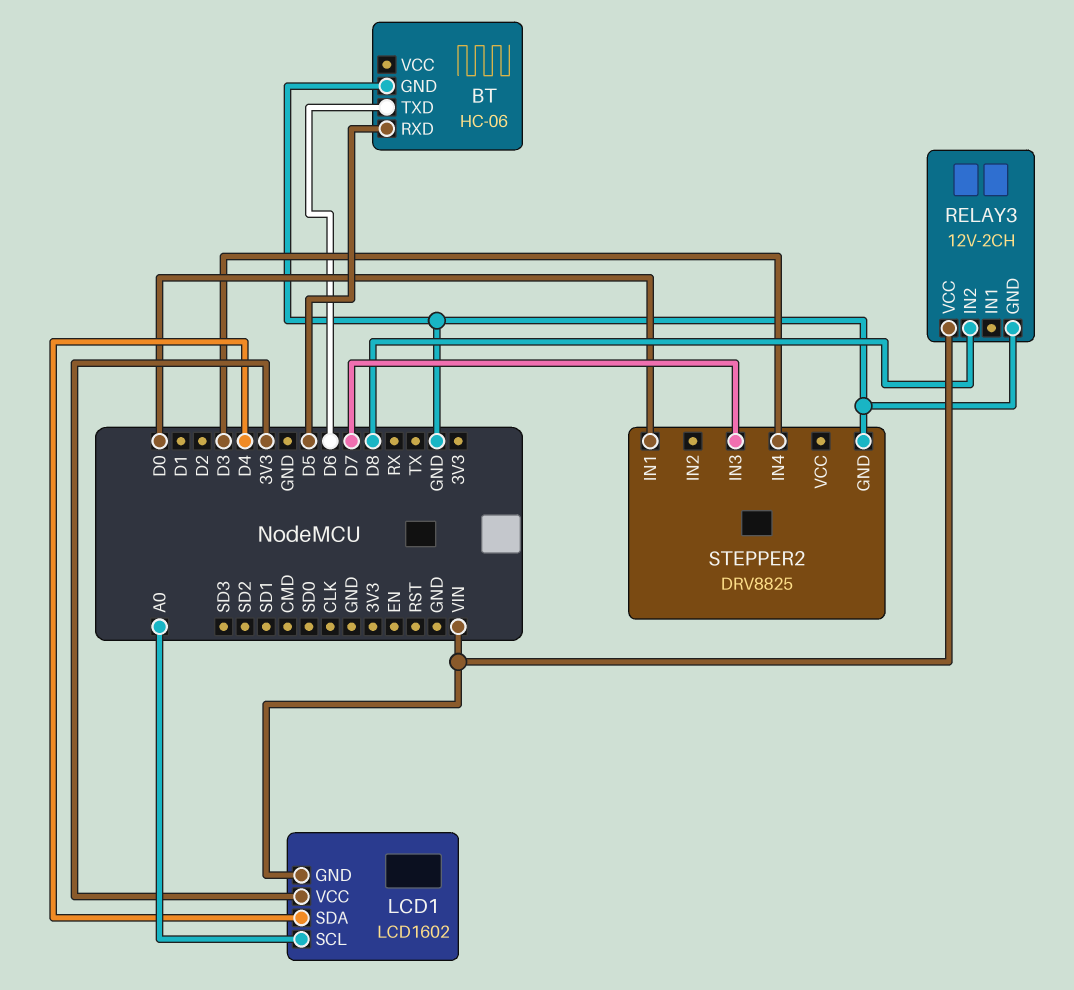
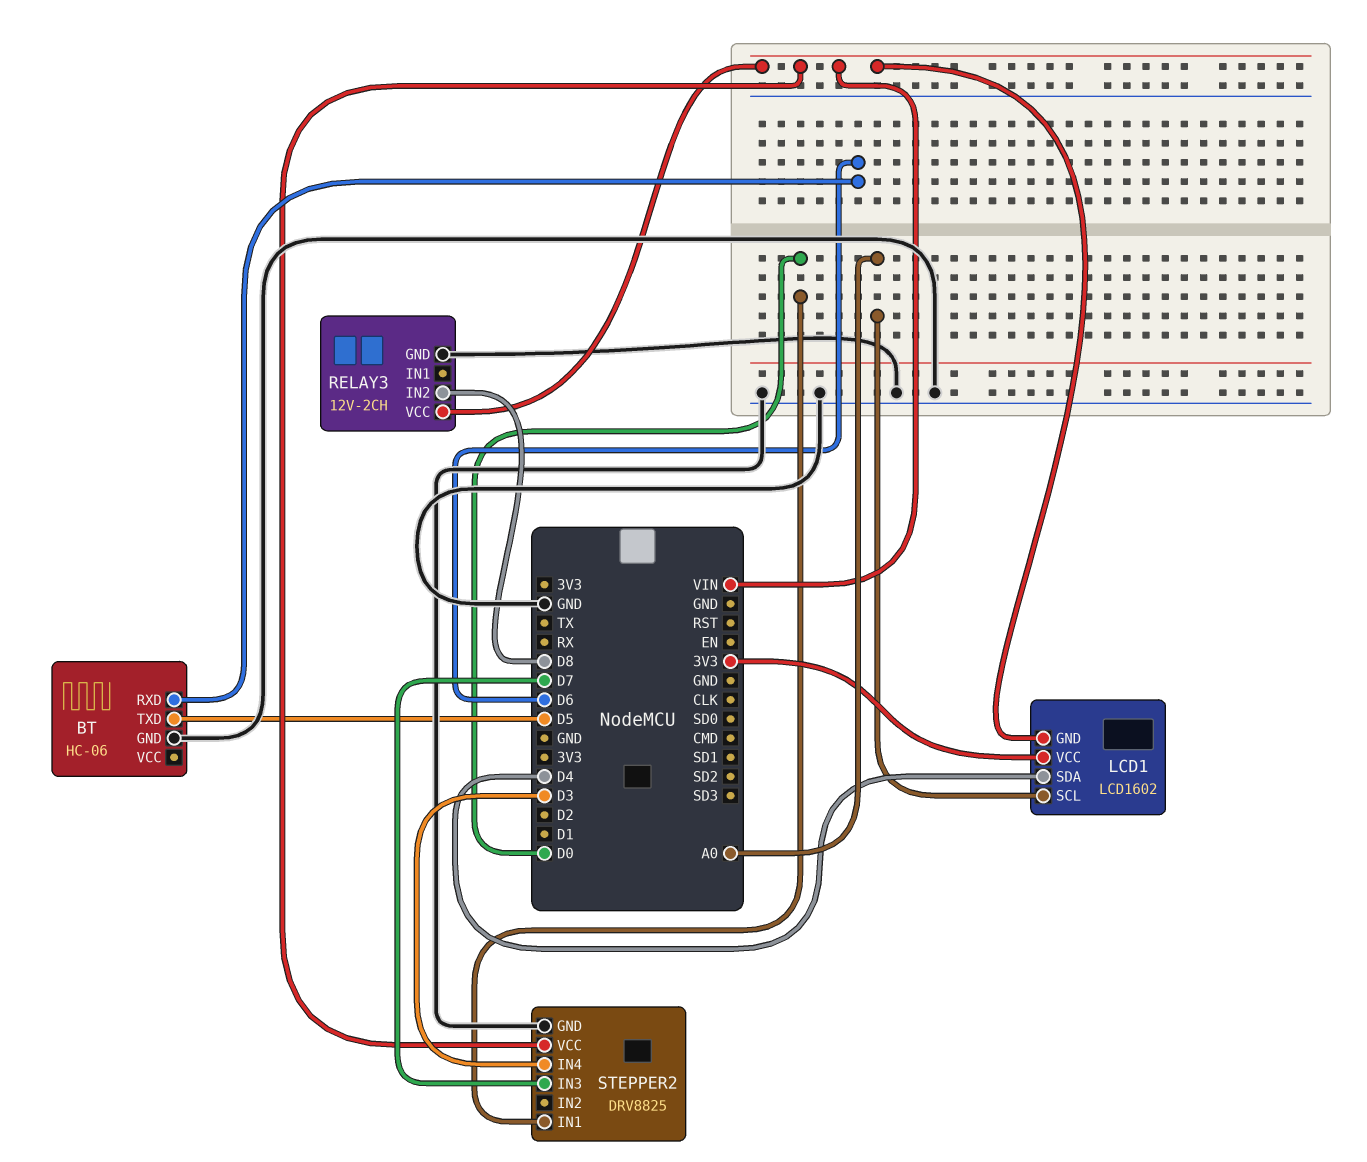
BT pin RXD: D5 -> D6
BT pin TXD: D6 -> D5
STEPPER2 pin VCC: none -> VIN

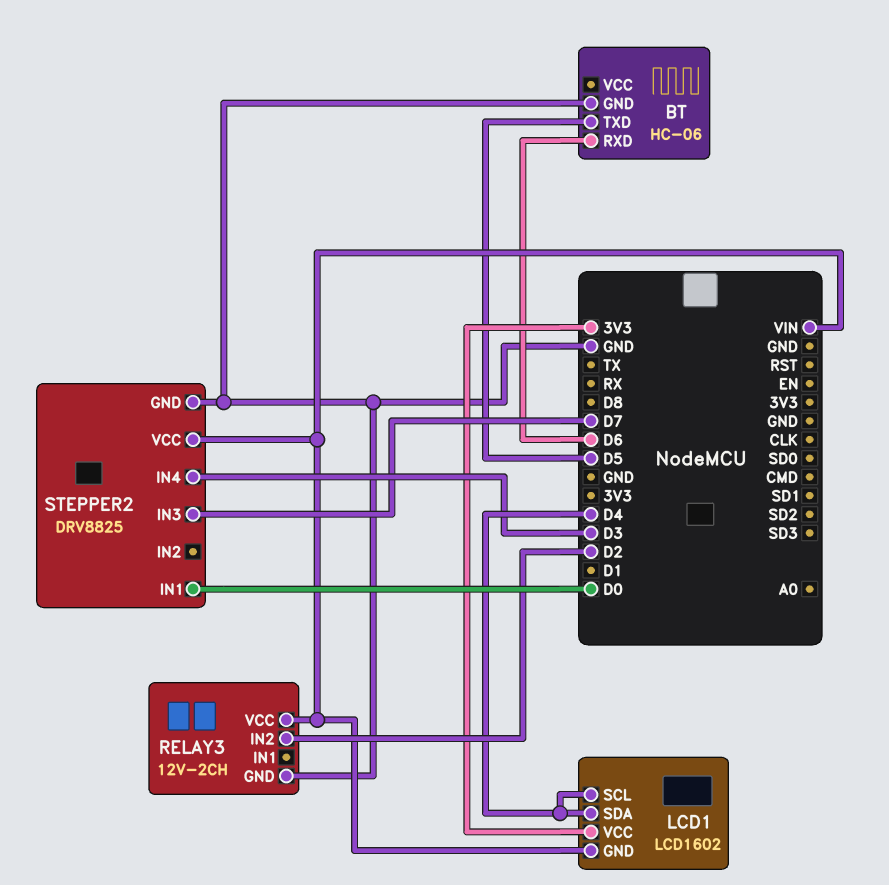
LCD1 pin SCL: A0 -> D4
RELAY3 pin IN2: D8 -> D2

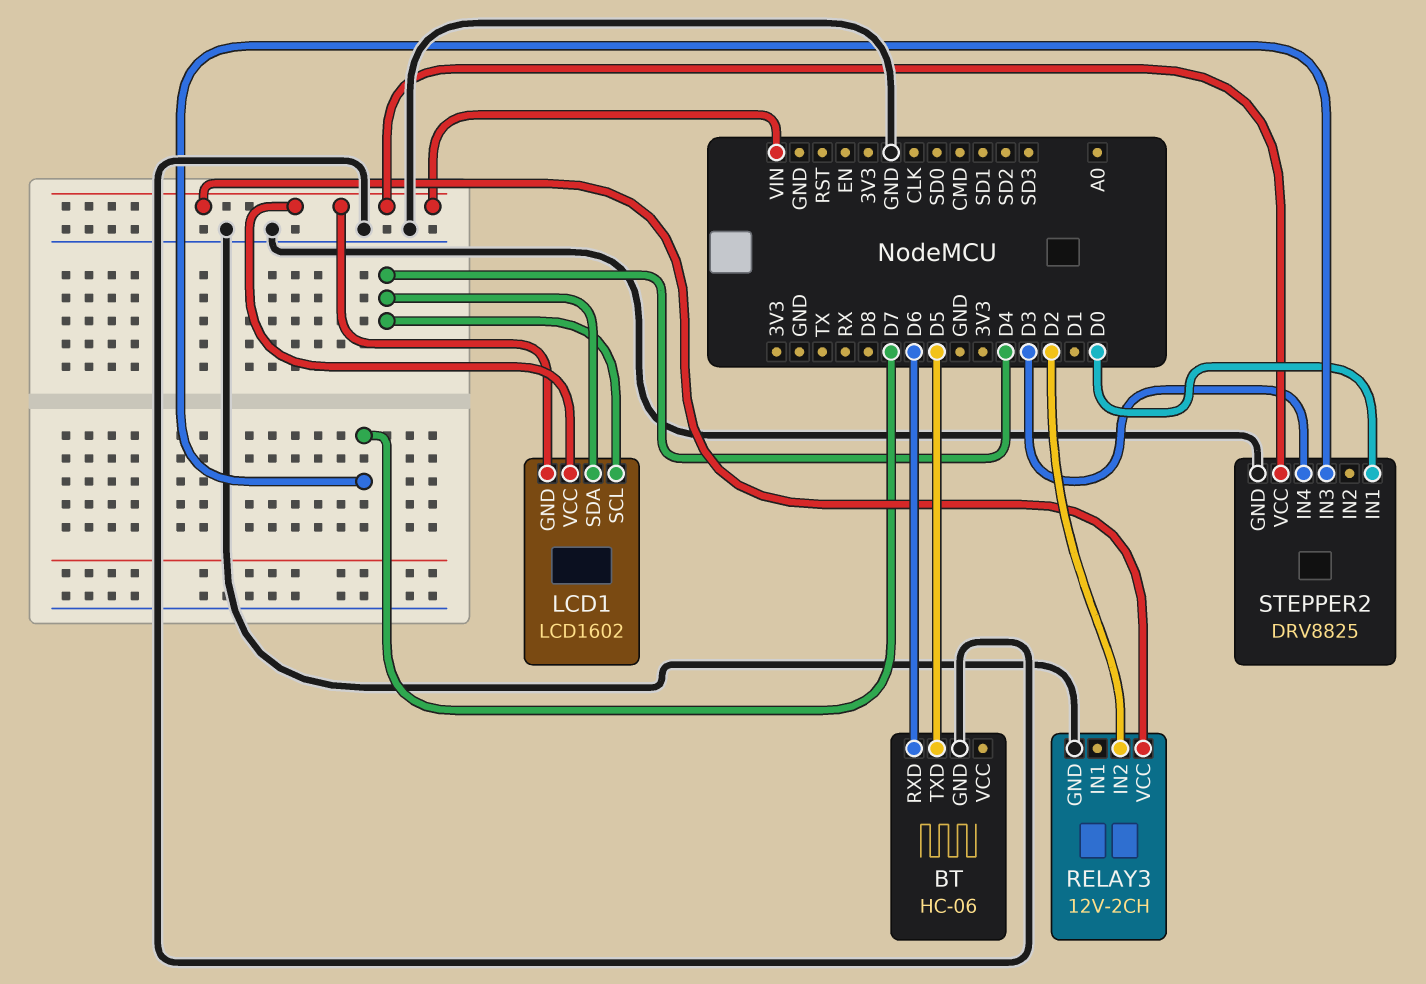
LCD1 pin VCC: 3V3 -> VIN

